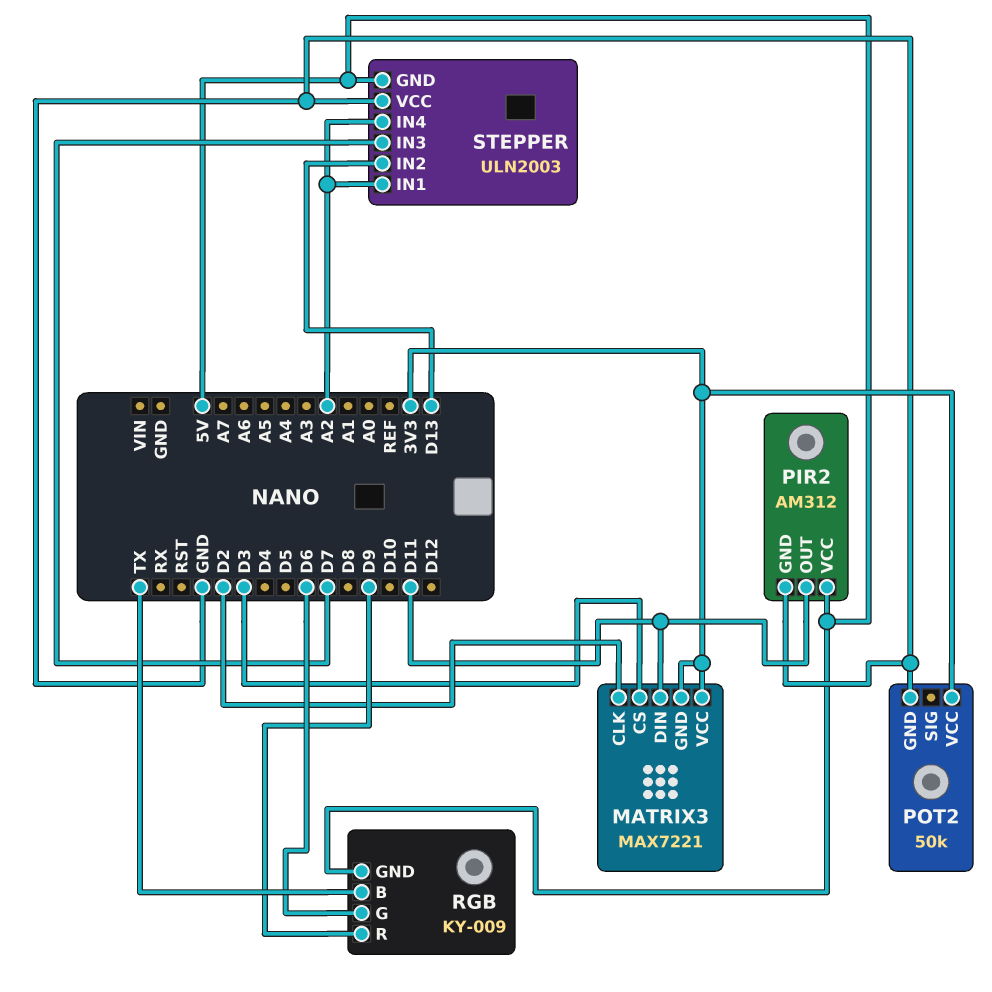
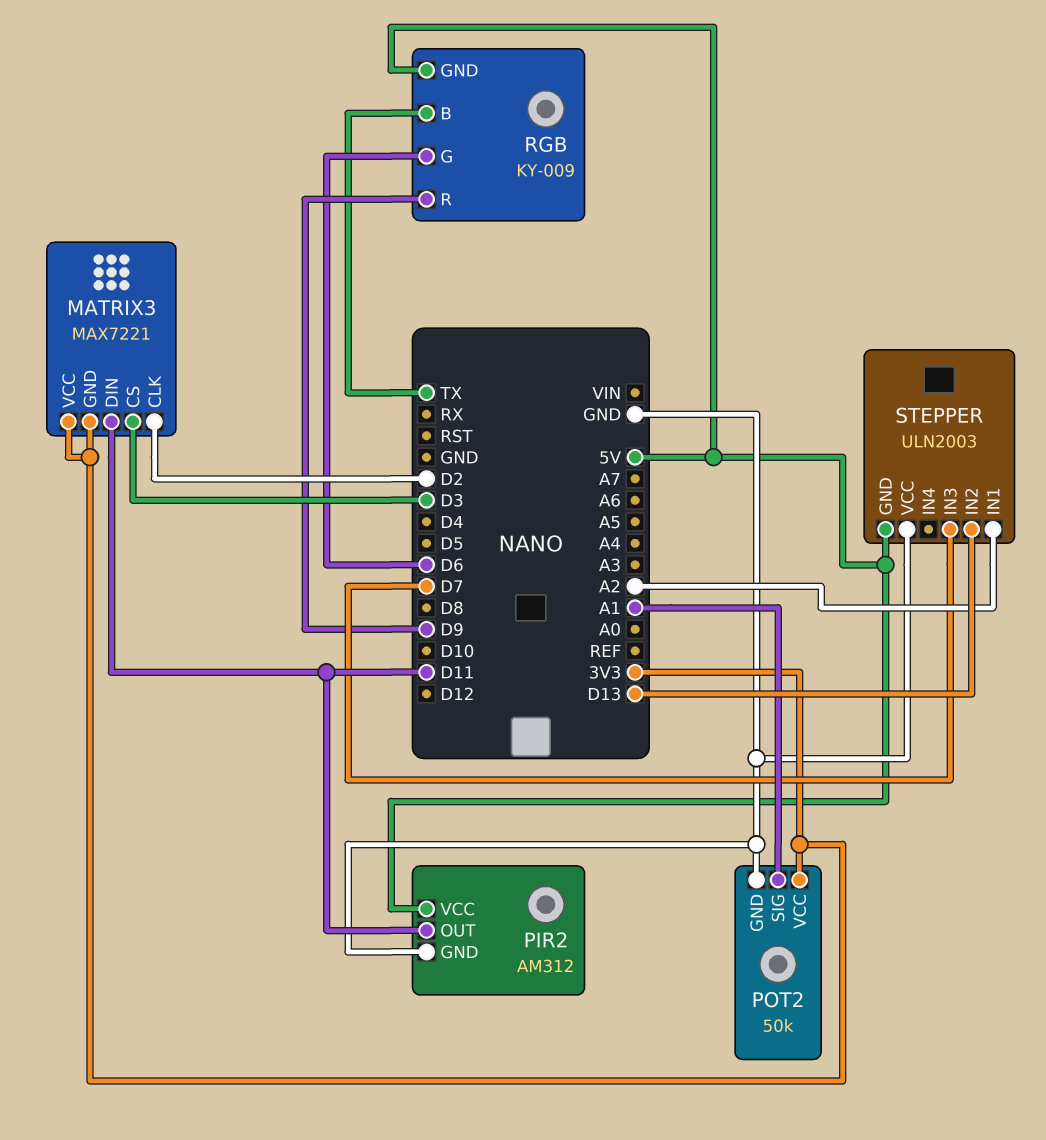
POT2 pin SIG: none -> A1
STEPPER pin IN4: A2 -> none

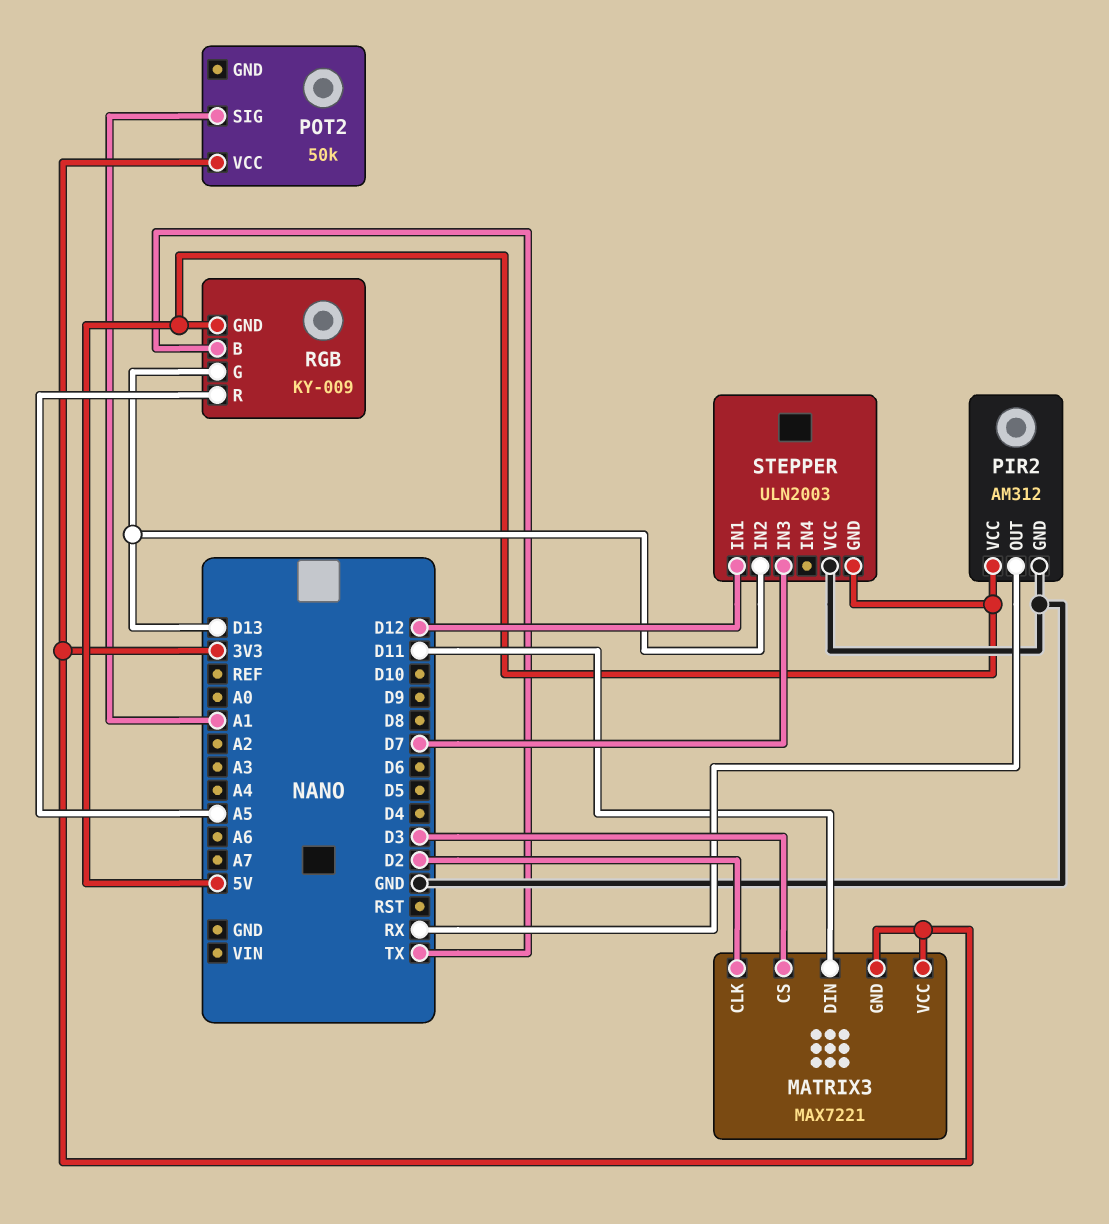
PIR2 pin OUT: D11 -> RX
POT2 pin GND: GND -> none
RGB pin G: D6 -> D13
RGB pin R: D9 -> A5
STEPPER pin IN1: A2 -> D12

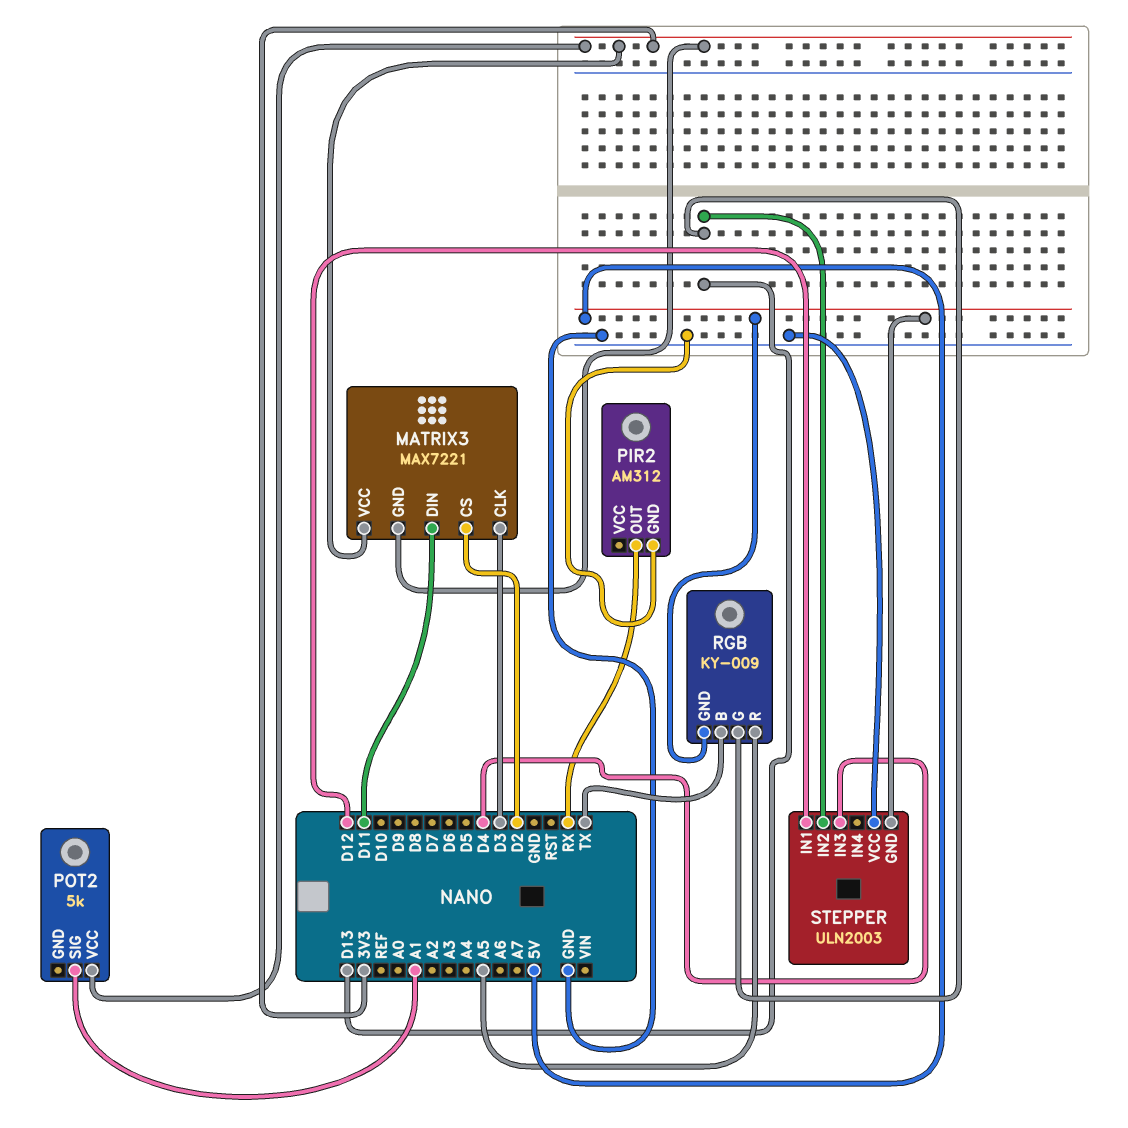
MATRIX3 pin CLK: D2 -> D3
MATRIX3 pin CS: D3 -> D2
PIR2 pin VCC: 5V -> none
POT2: 50k -> 5k
STEPPER pin IN3: D7 -> D4

